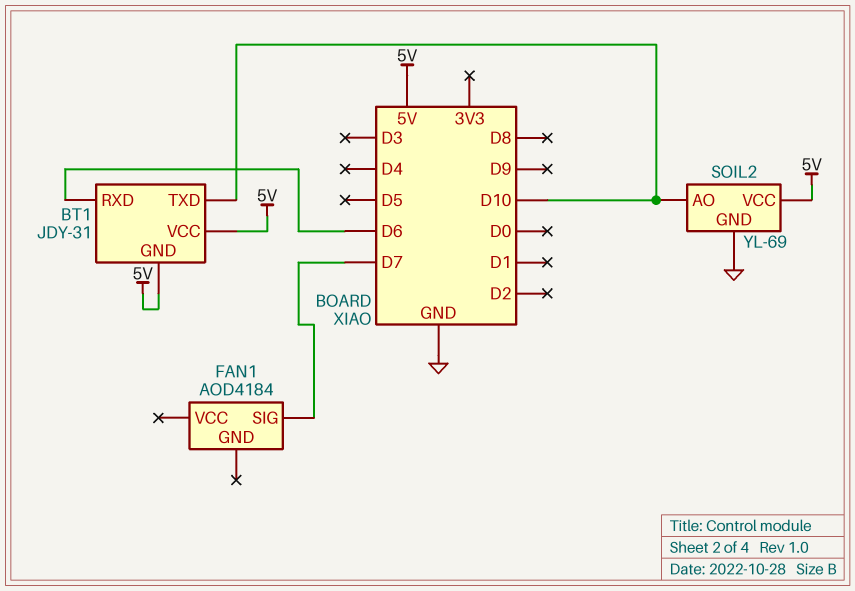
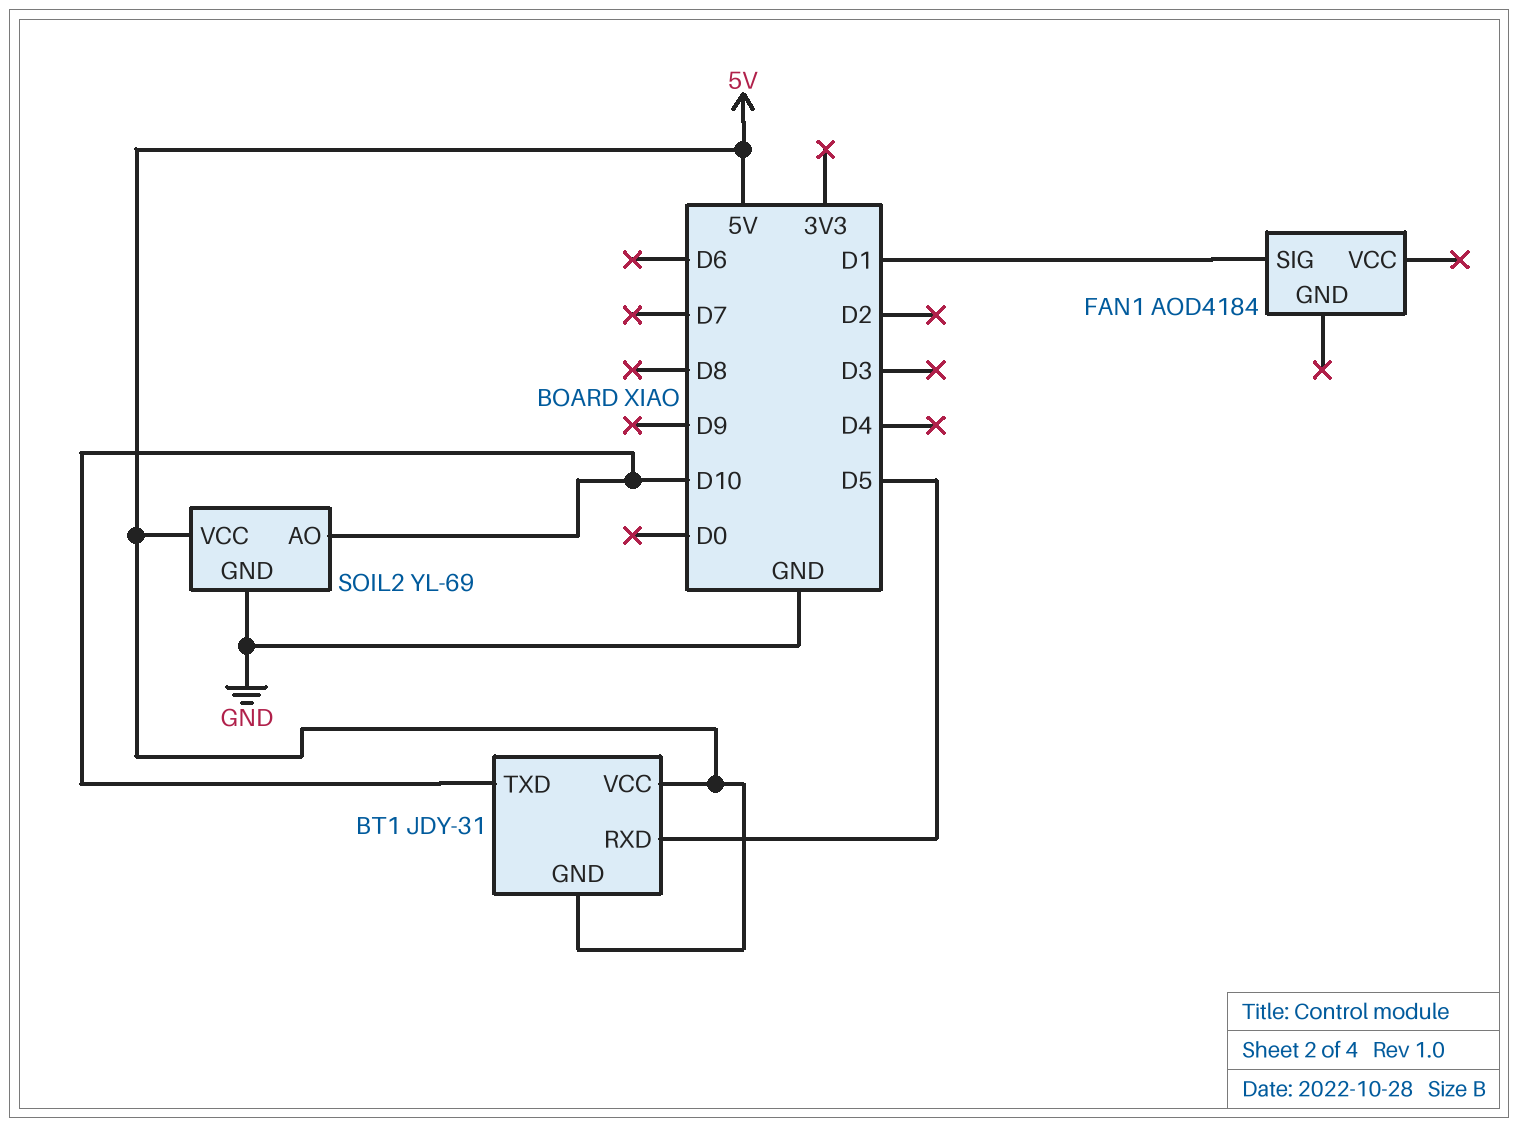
BT1 pin RXD: D6 -> D5
FAN1 pin SIG: D7 -> D1

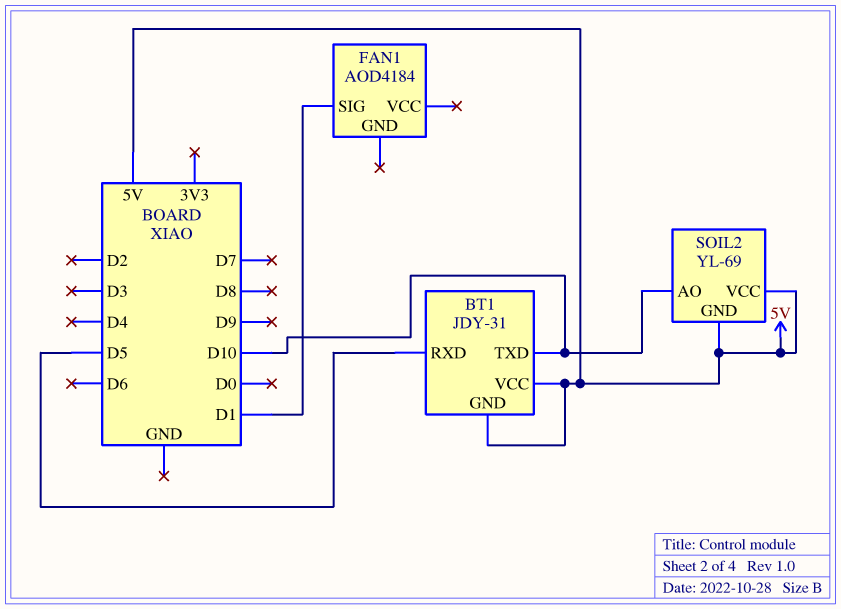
SOIL2 pin GND: GND -> 5V

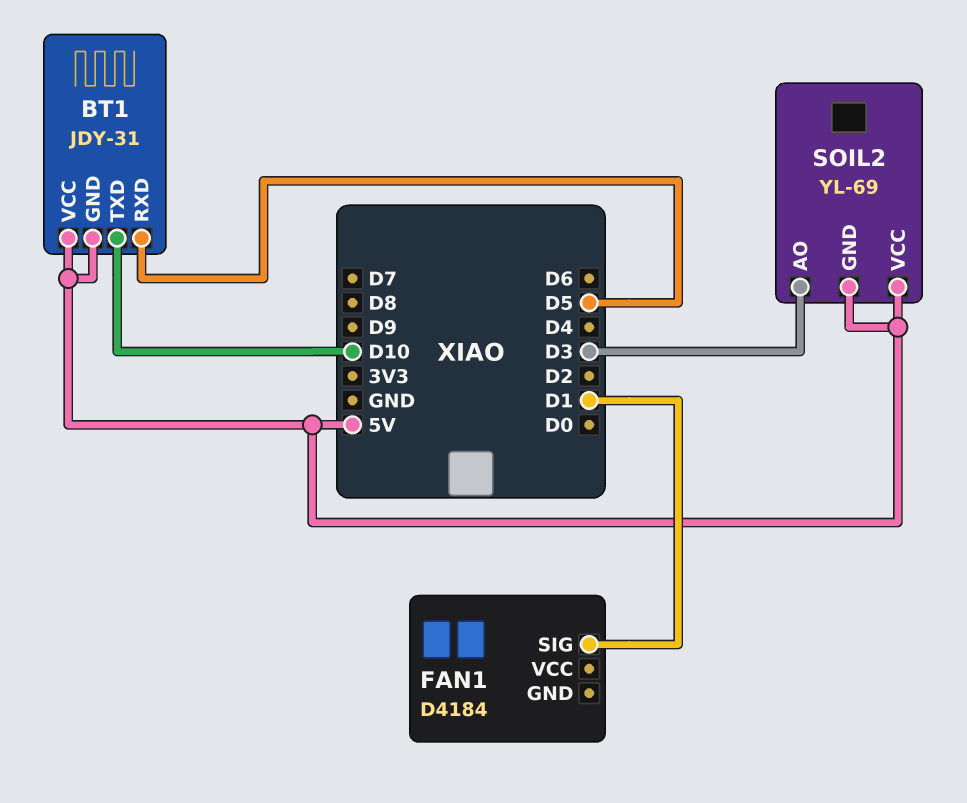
FAN1: AOD4184 -> D4184
SOIL2 pin AO: D10 -> D3

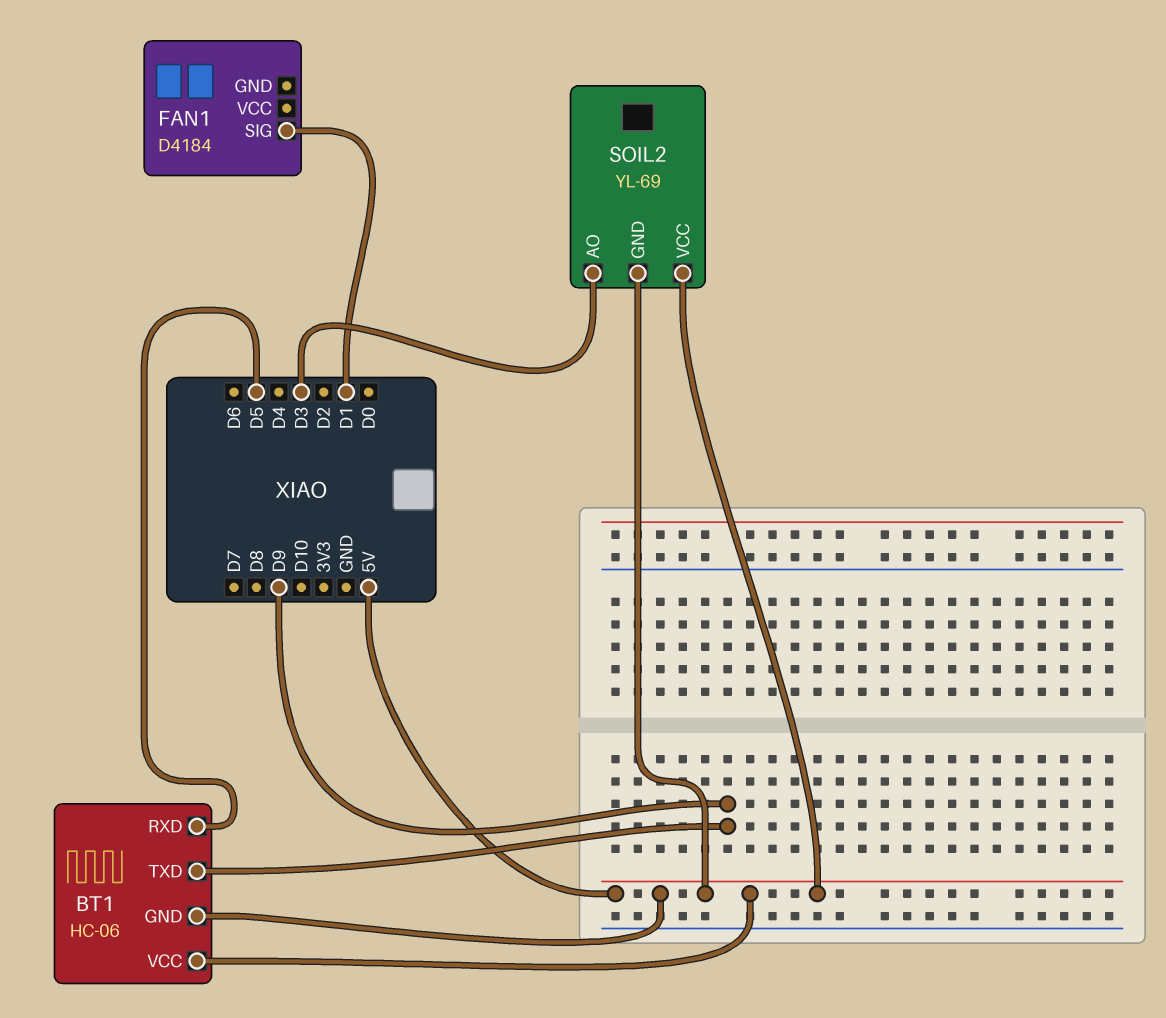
BT1: JDY-31 -> HC-06
BT1 pin TXD: D10 -> D9

